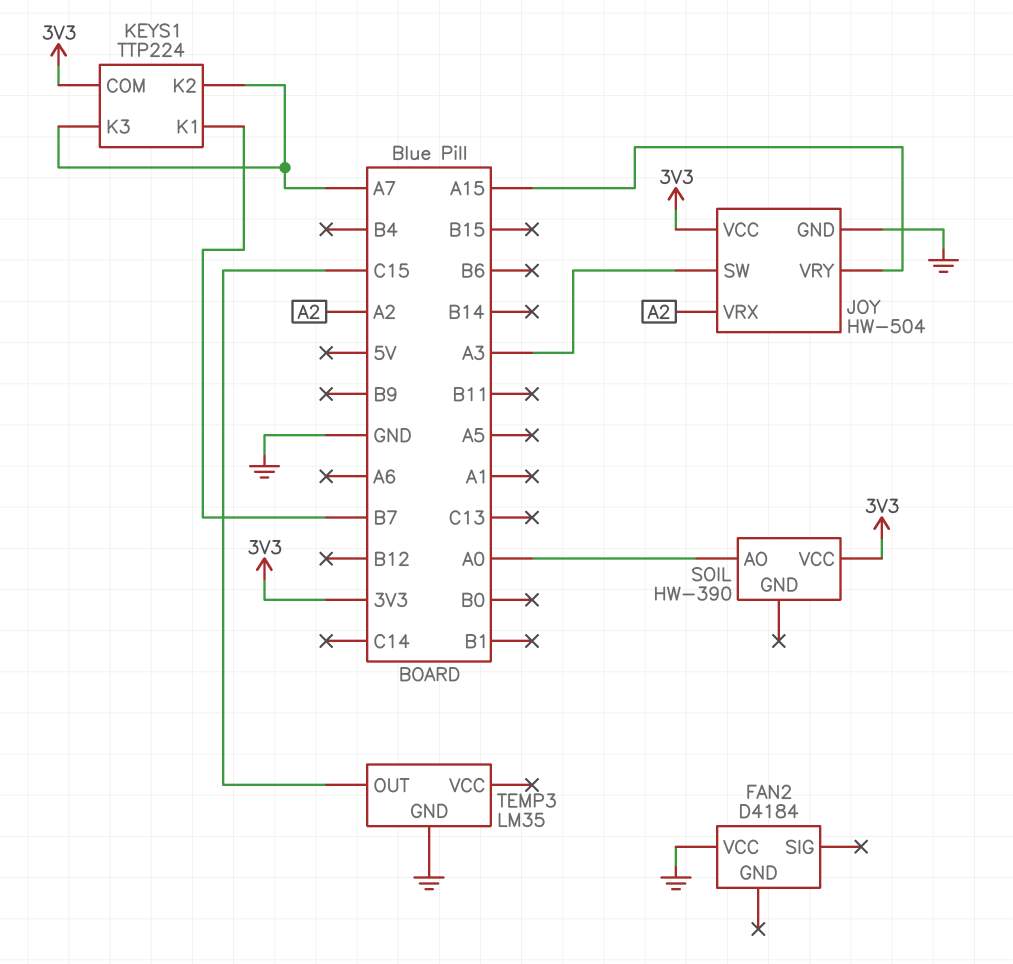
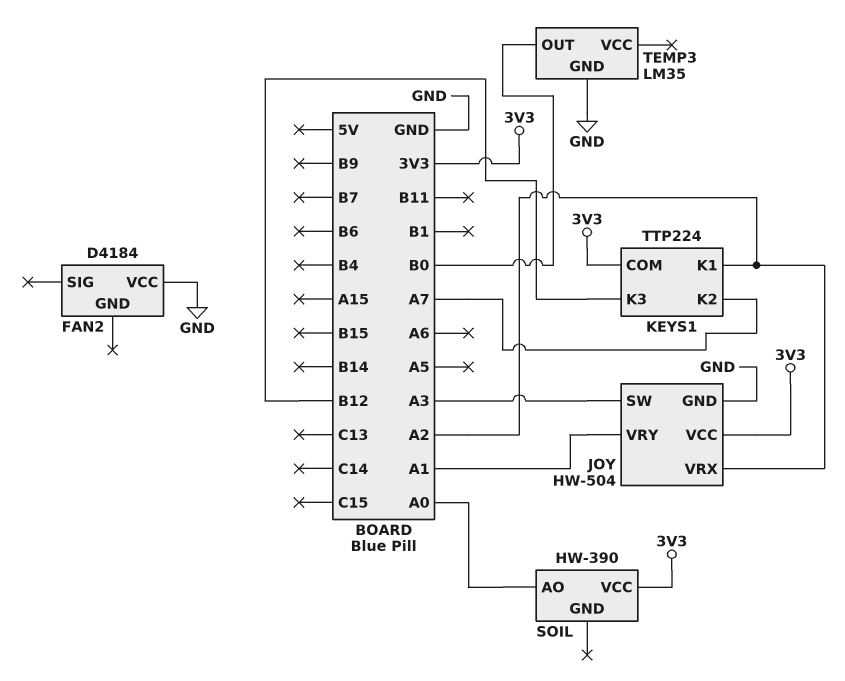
JOY pin VRY: A15 -> A1
KEYS1 pin K1: B7 -> A2
KEYS1 pin K3: A7 -> B12
TEMP3 pin OUT: C15 -> B0

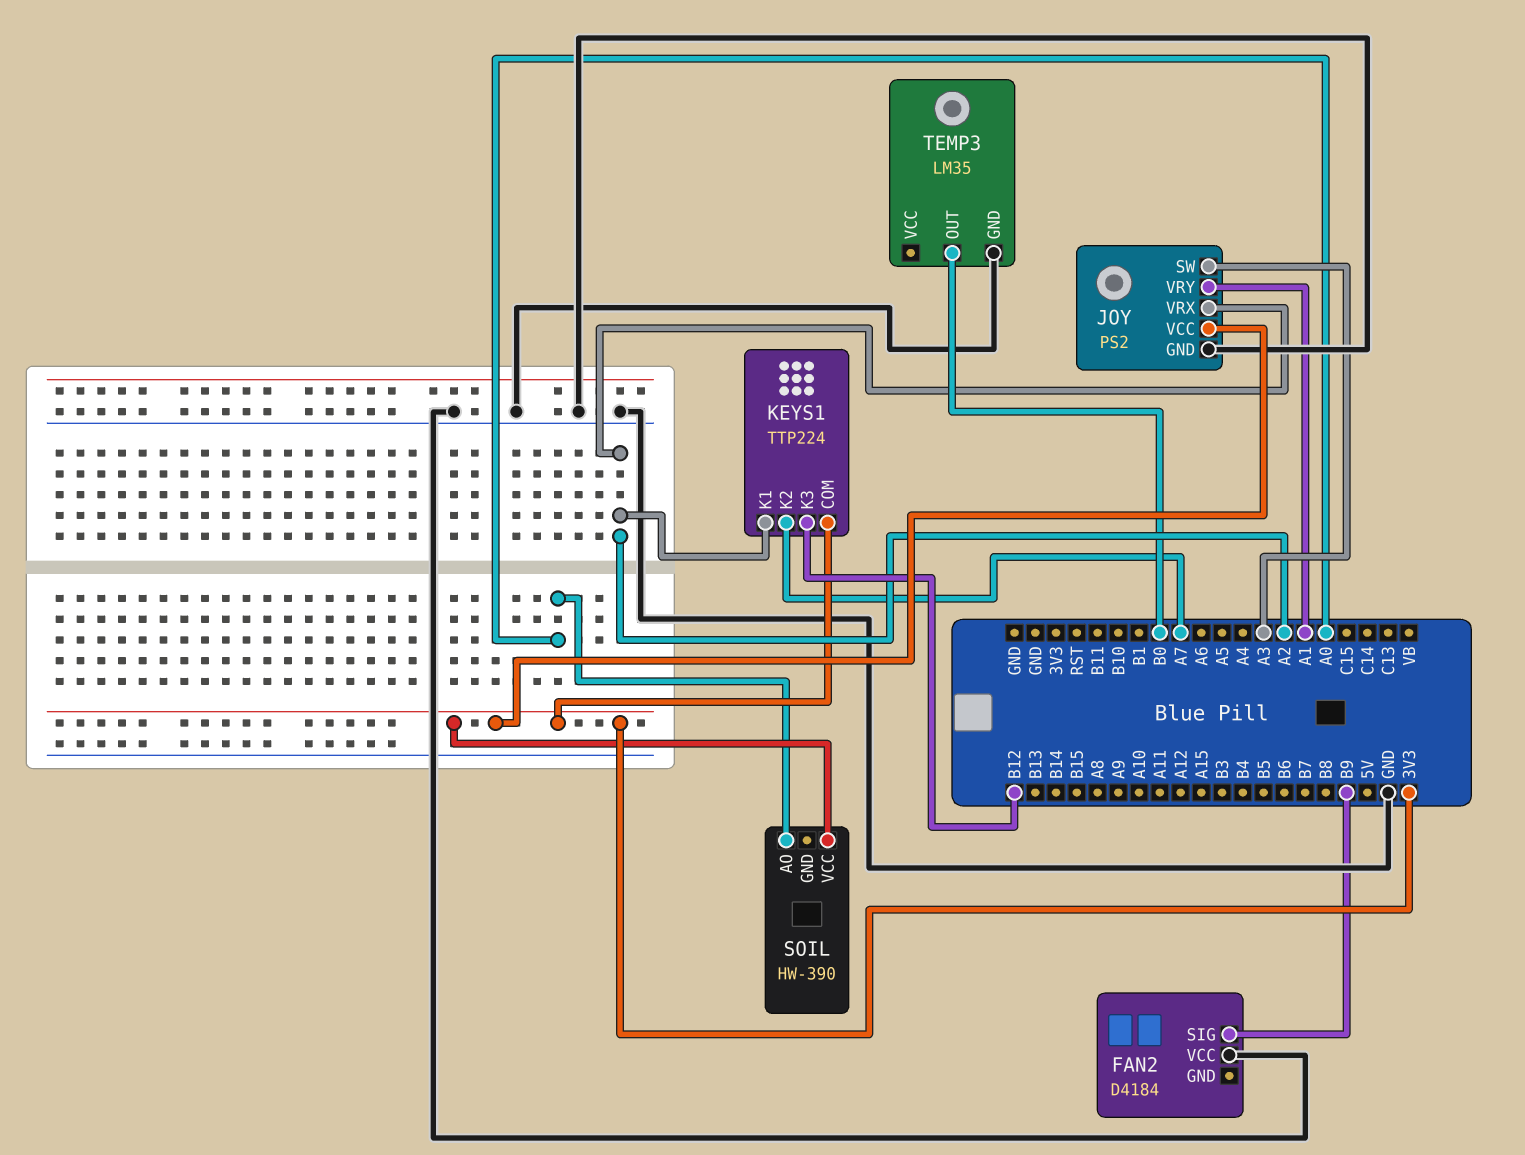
FAN2 pin SIG: none -> B9
JOY: HW-504 -> PS2

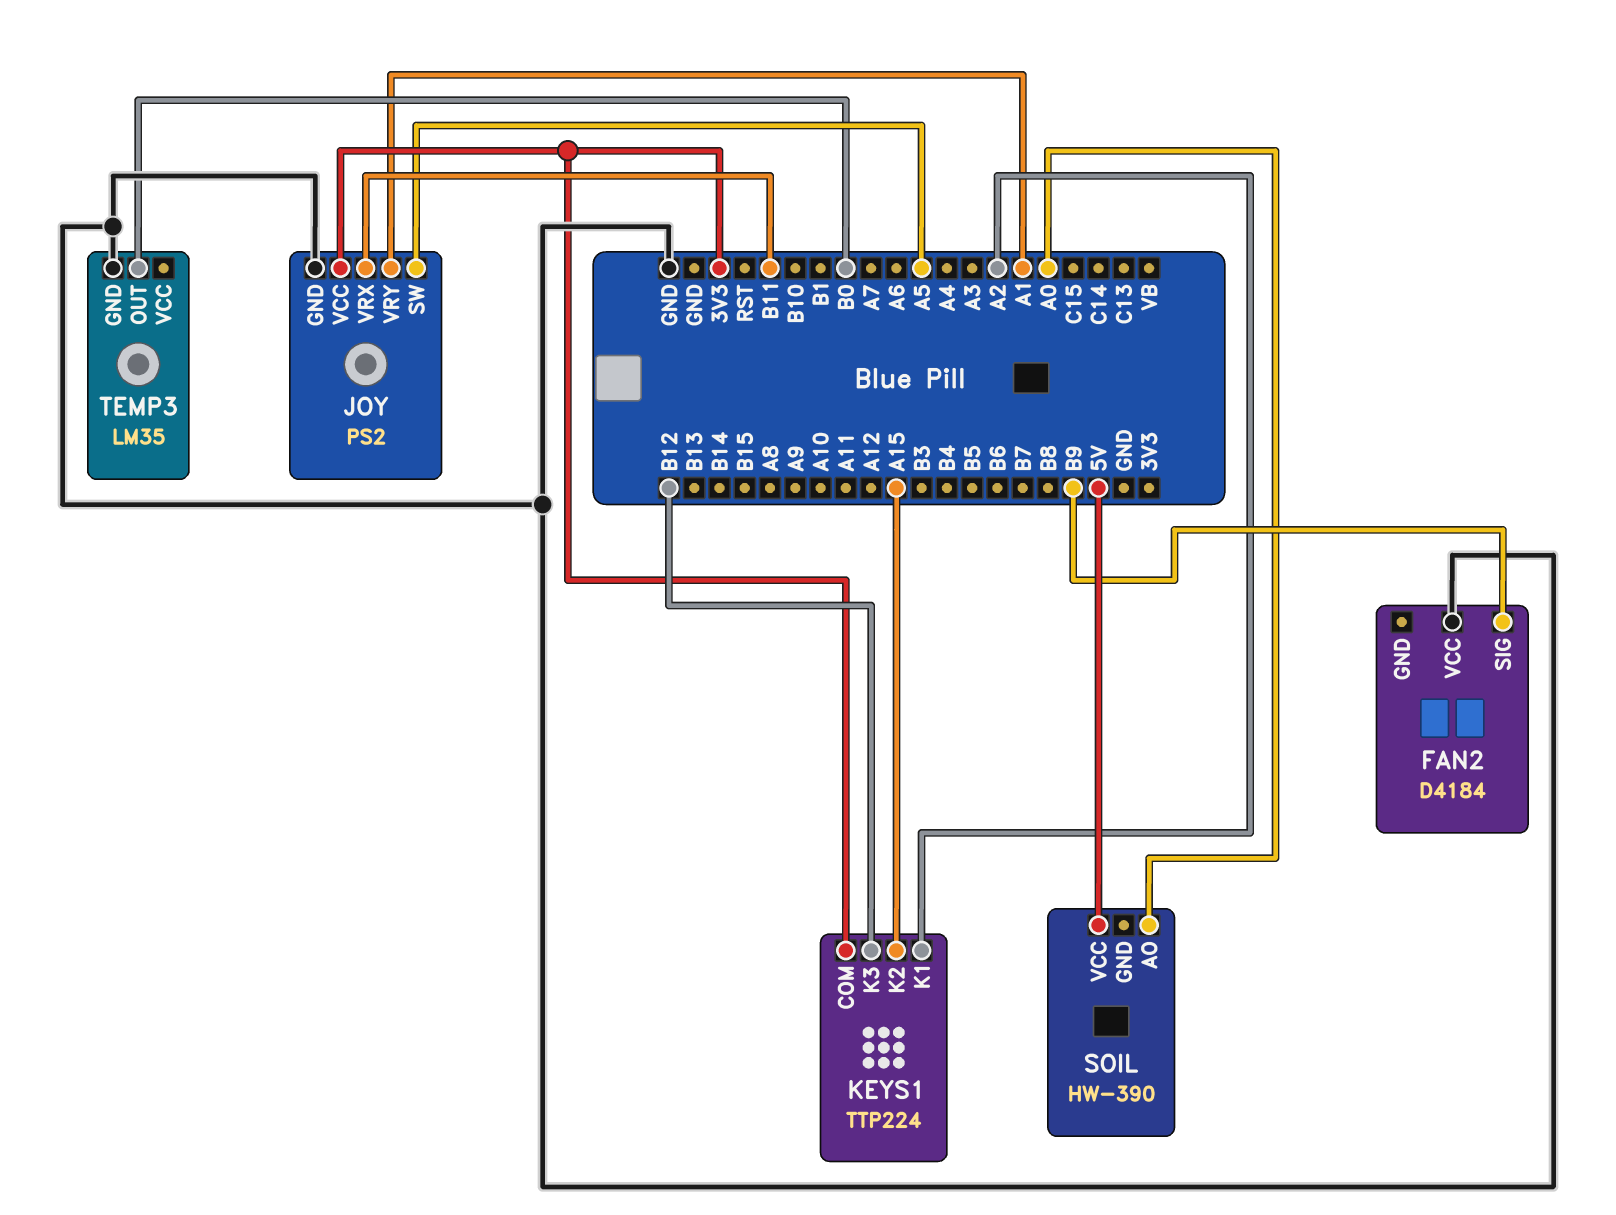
JOY pin SW: A3 -> A5
JOY pin VRX: A2 -> B11
KEYS1 pin K2: A7 -> A15
SOIL pin VCC: 3V3 -> 5V

